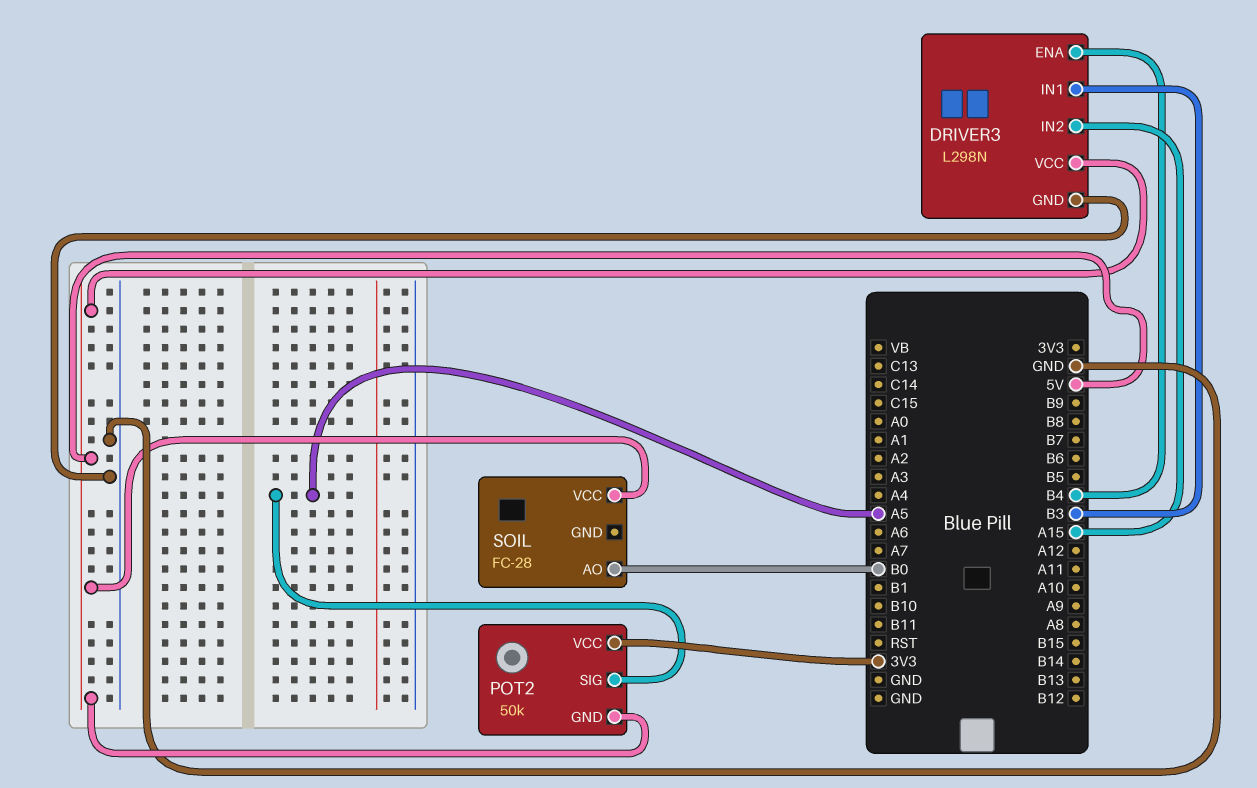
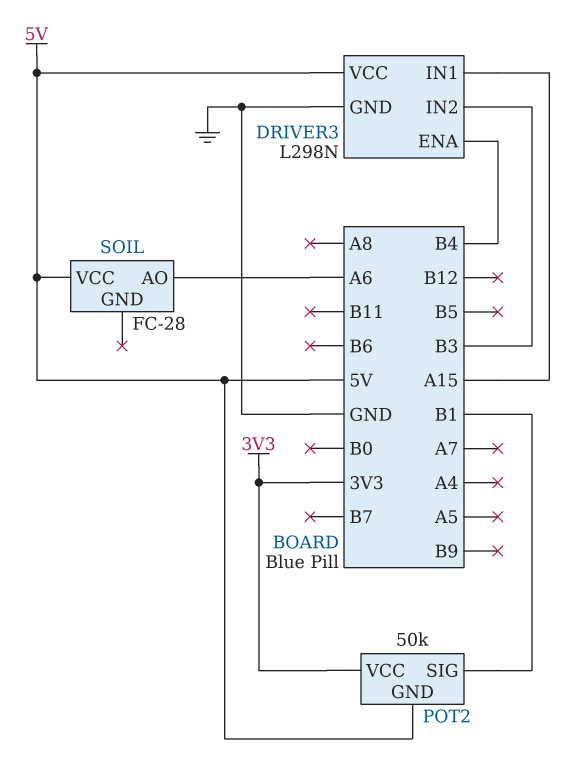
DRIVER3 pin IN1: B3 -> A15
DRIVER3 pin IN2: A15 -> B3
POT2 pin SIG: A5 -> B1
SOIL pin AO: B0 -> A6

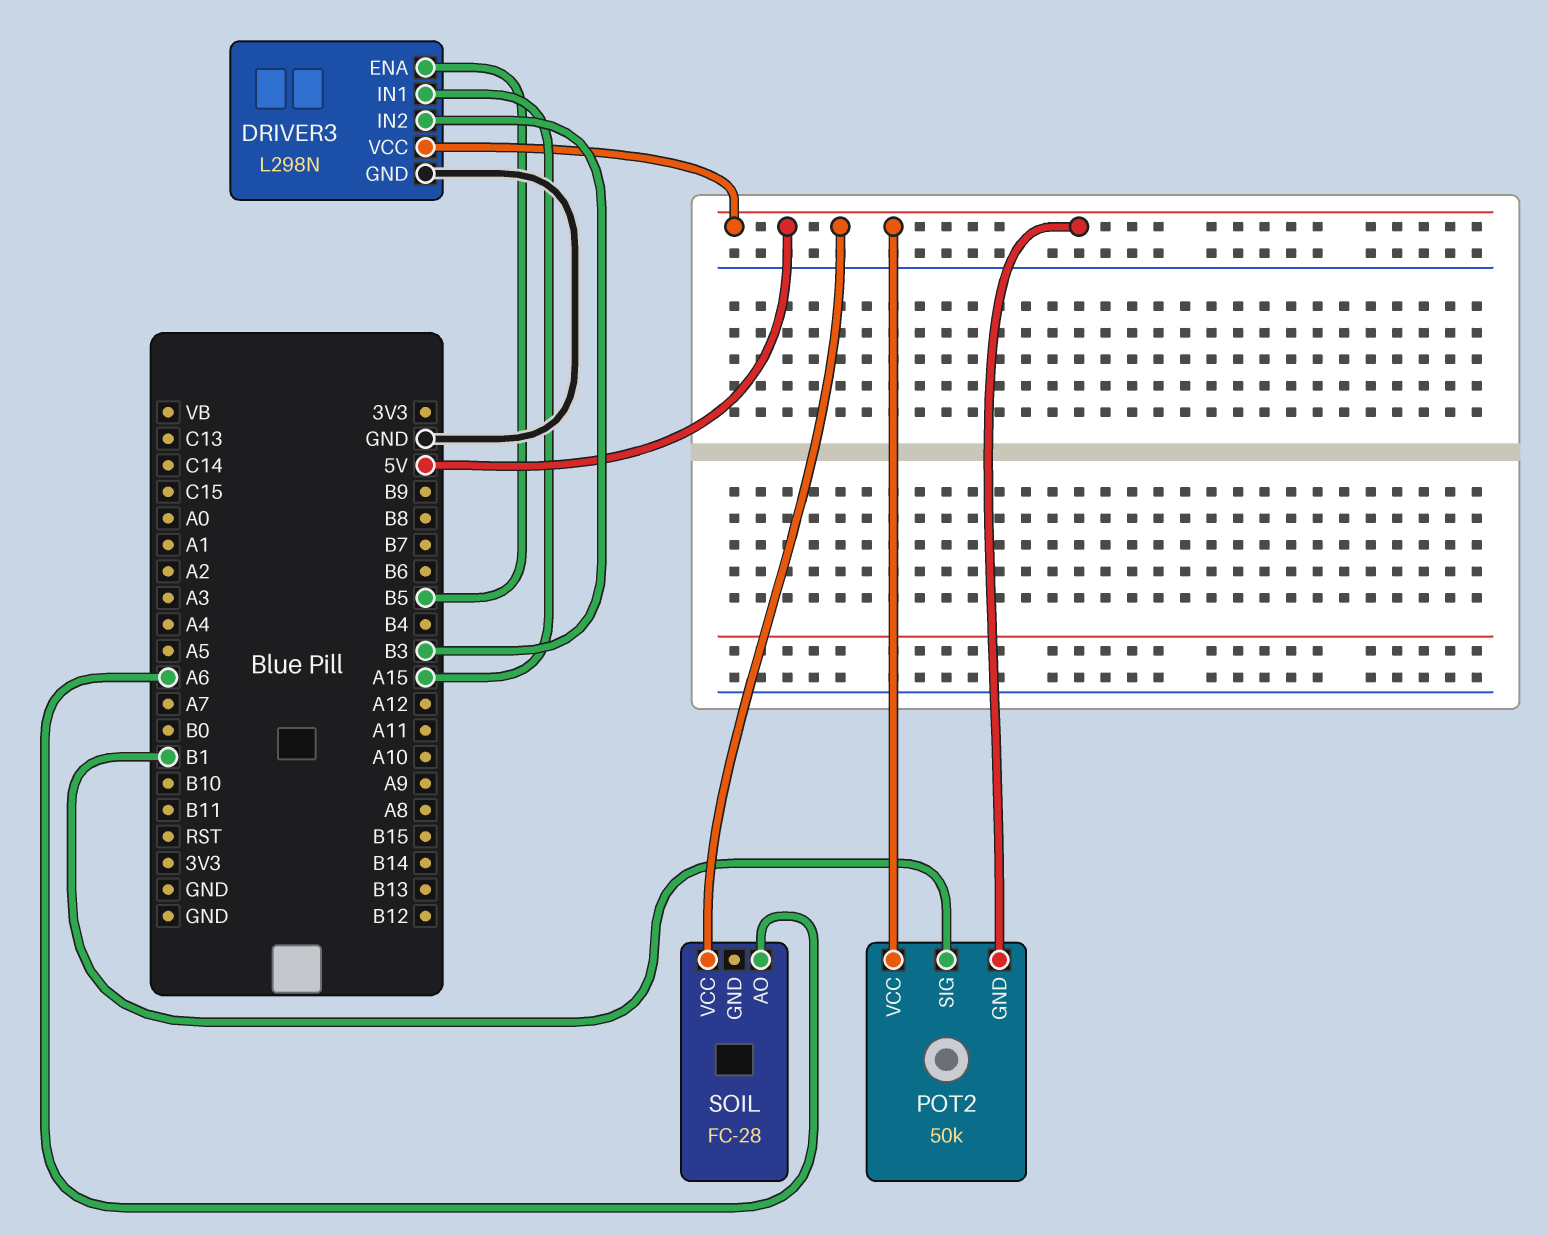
DRIVER3 pin ENA: B4 -> B5
POT2 pin VCC: 3V3 -> 5V

